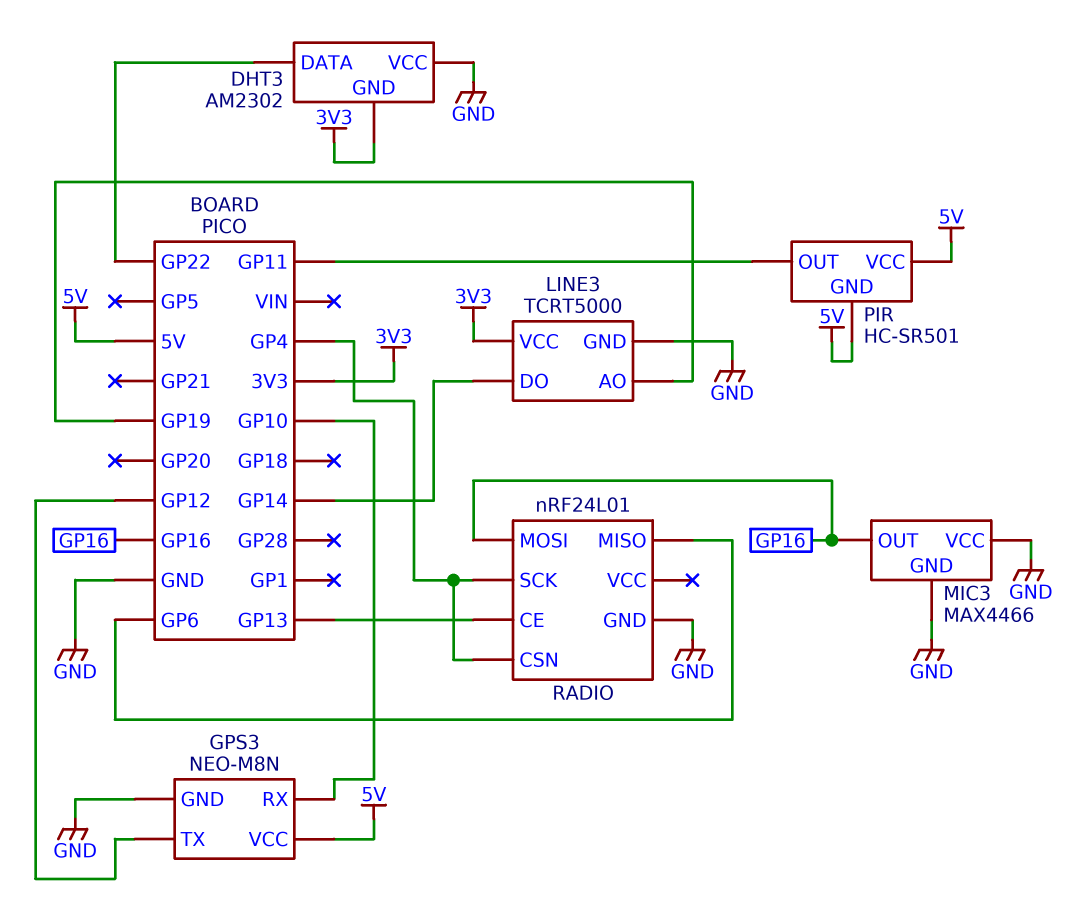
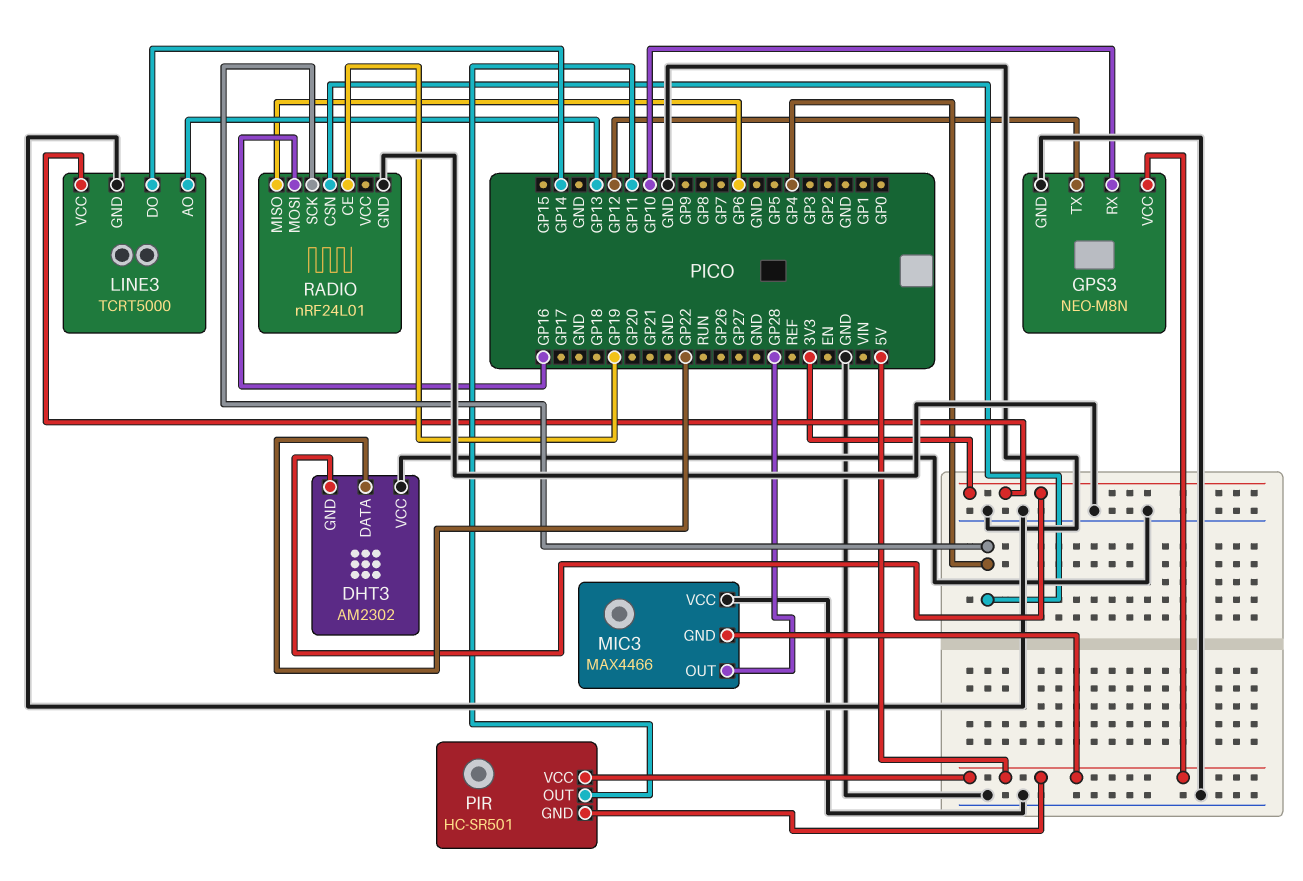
LINE3 pin AO: GP19 -> GP13
MIC3 pin GND: GND -> 5V
MIC3 pin OUT: GP16 -> GP28
RADIO pin CE: GP13 -> GP19

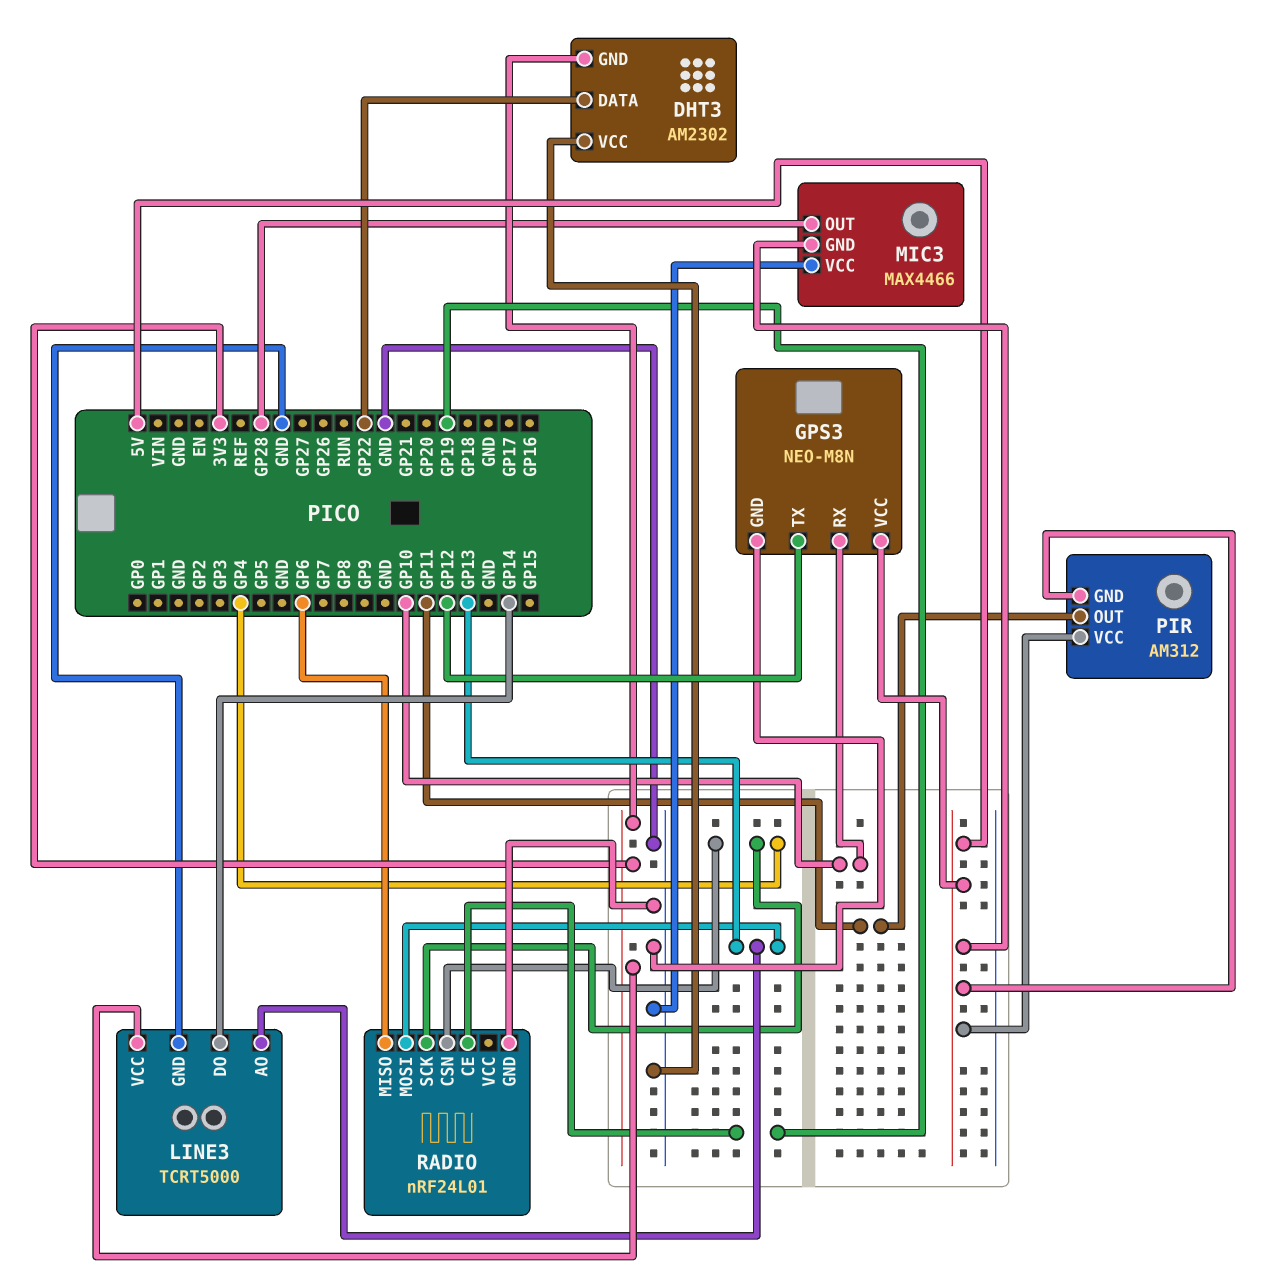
PIR: HC-SR501 -> AM312
RADIO pin MOSI: GP16 -> GP13

